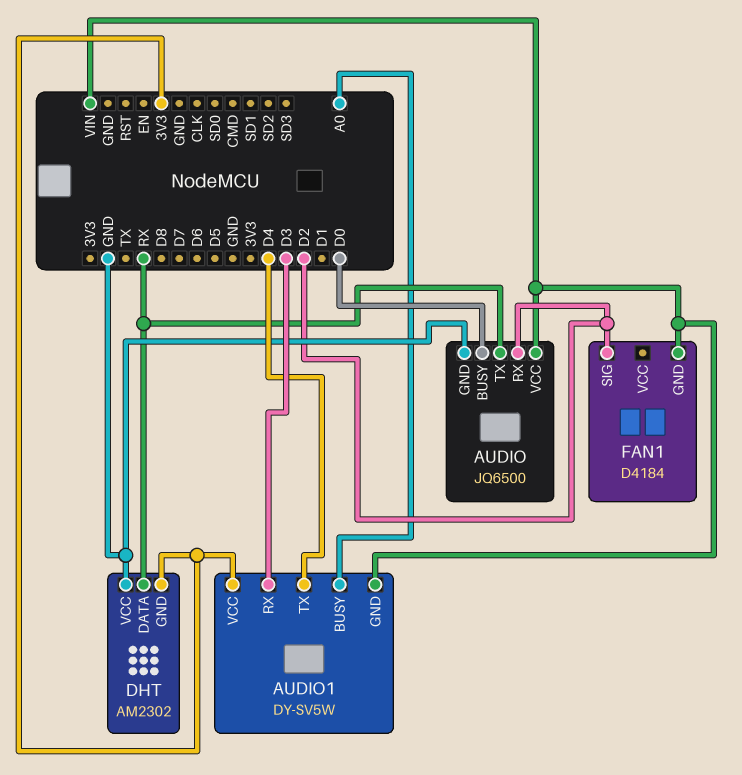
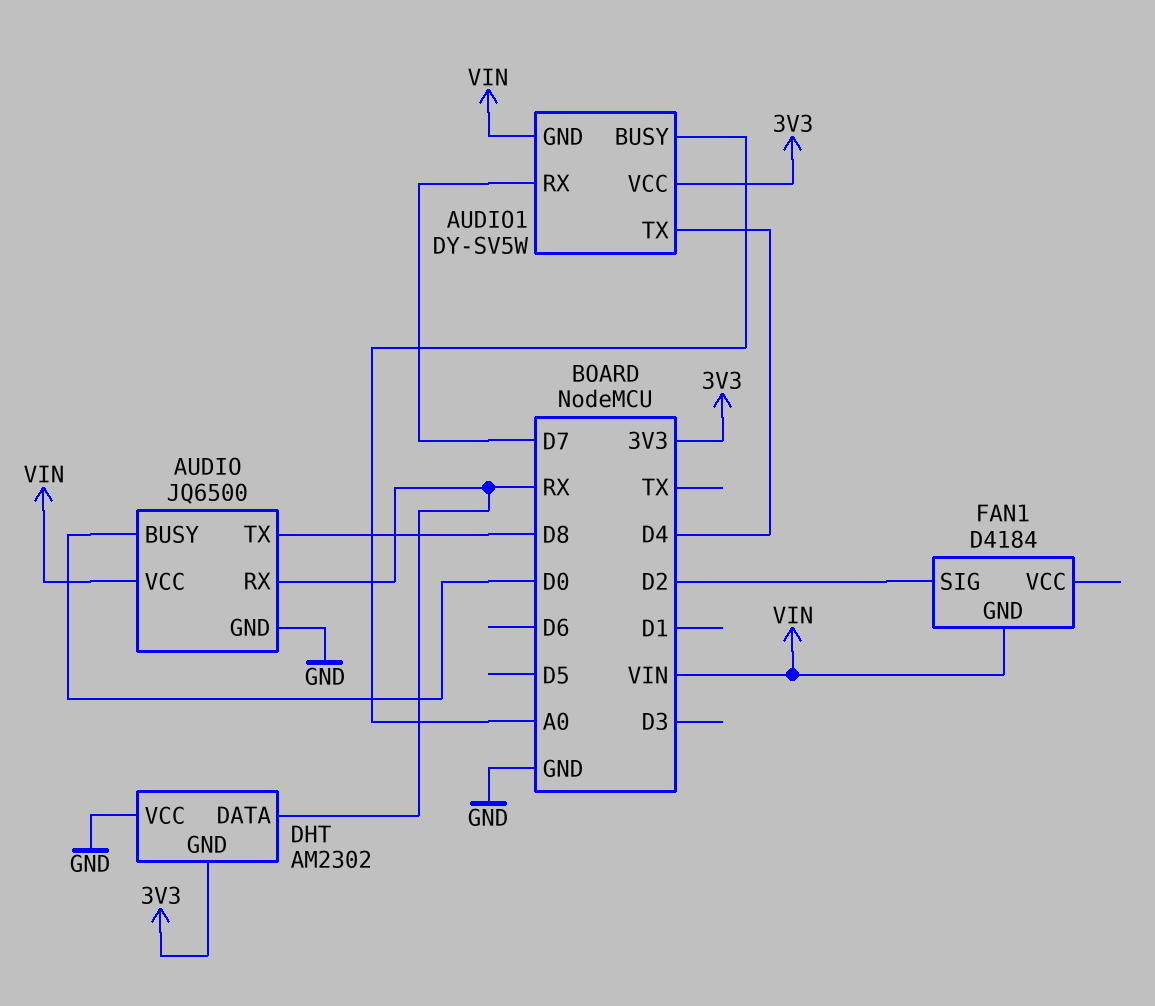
AUDIO pin RX: D2 -> RX
AUDIO pin TX: RX -> D8
AUDIO1 pin RX: D3 -> D7

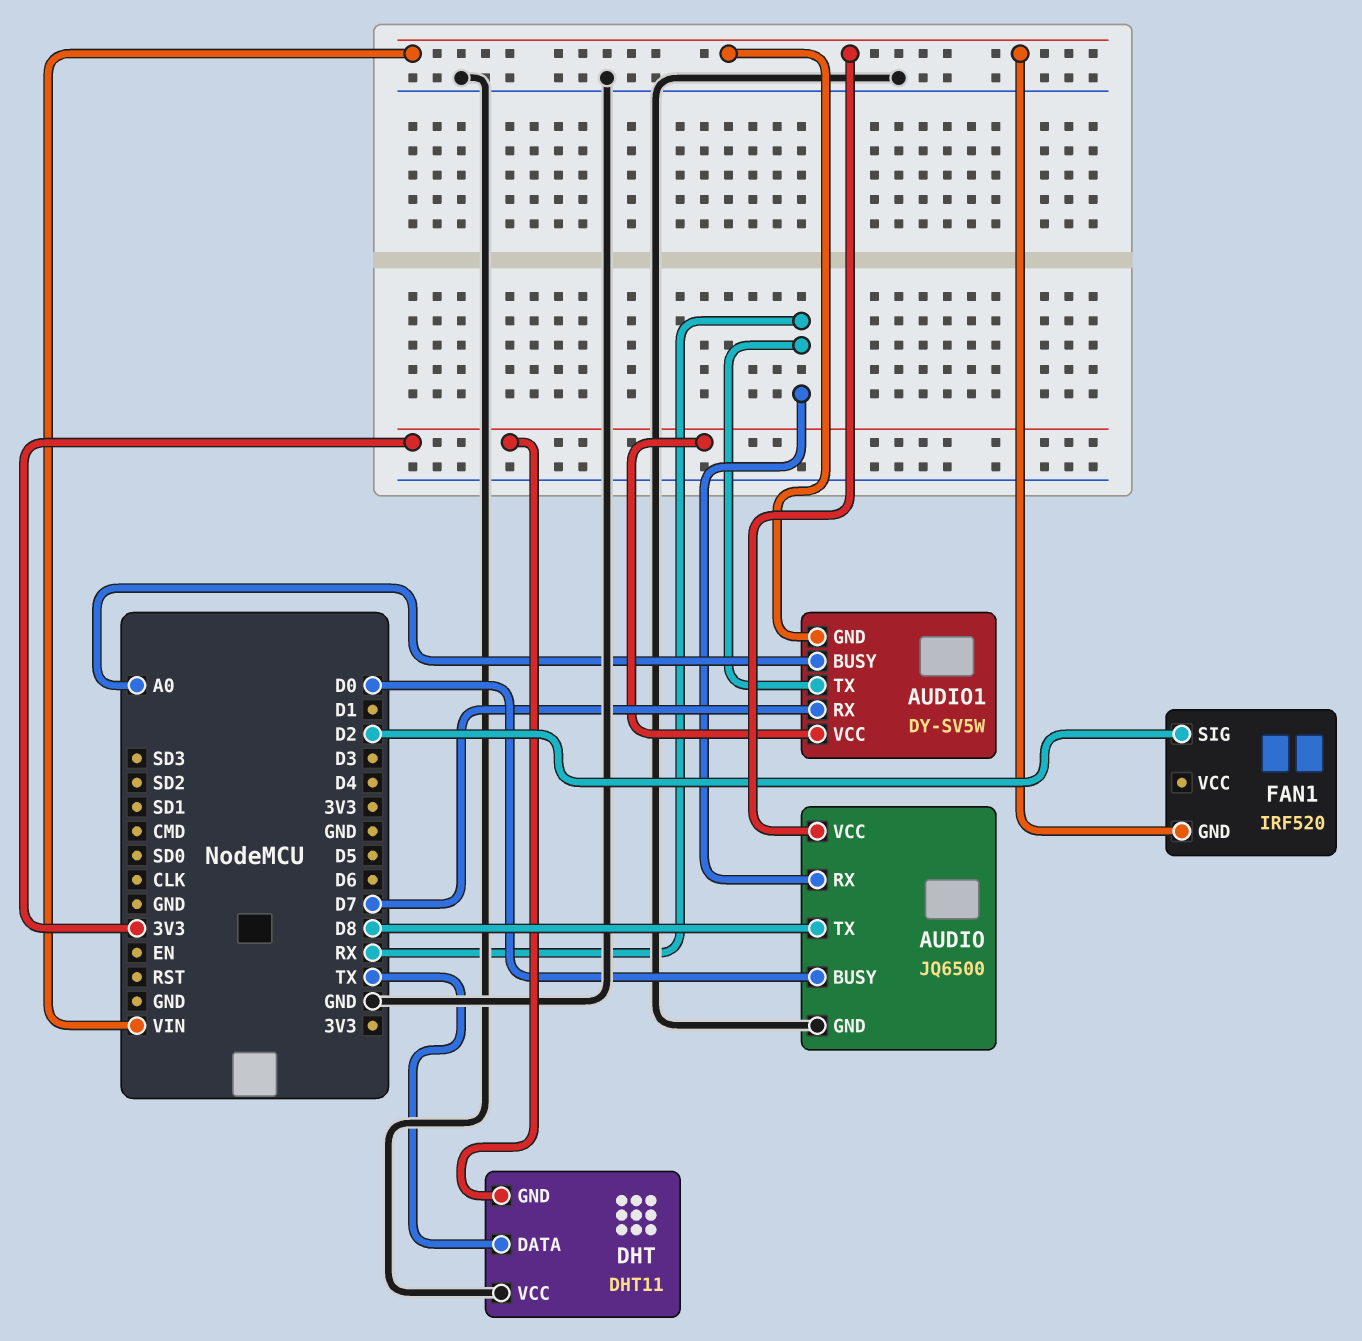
AUDIO1 pin TX: D4 -> RX
DHT: AM2302 -> DHT11
DHT pin DATA: RX -> TX
FAN1: D4184 -> IRF520

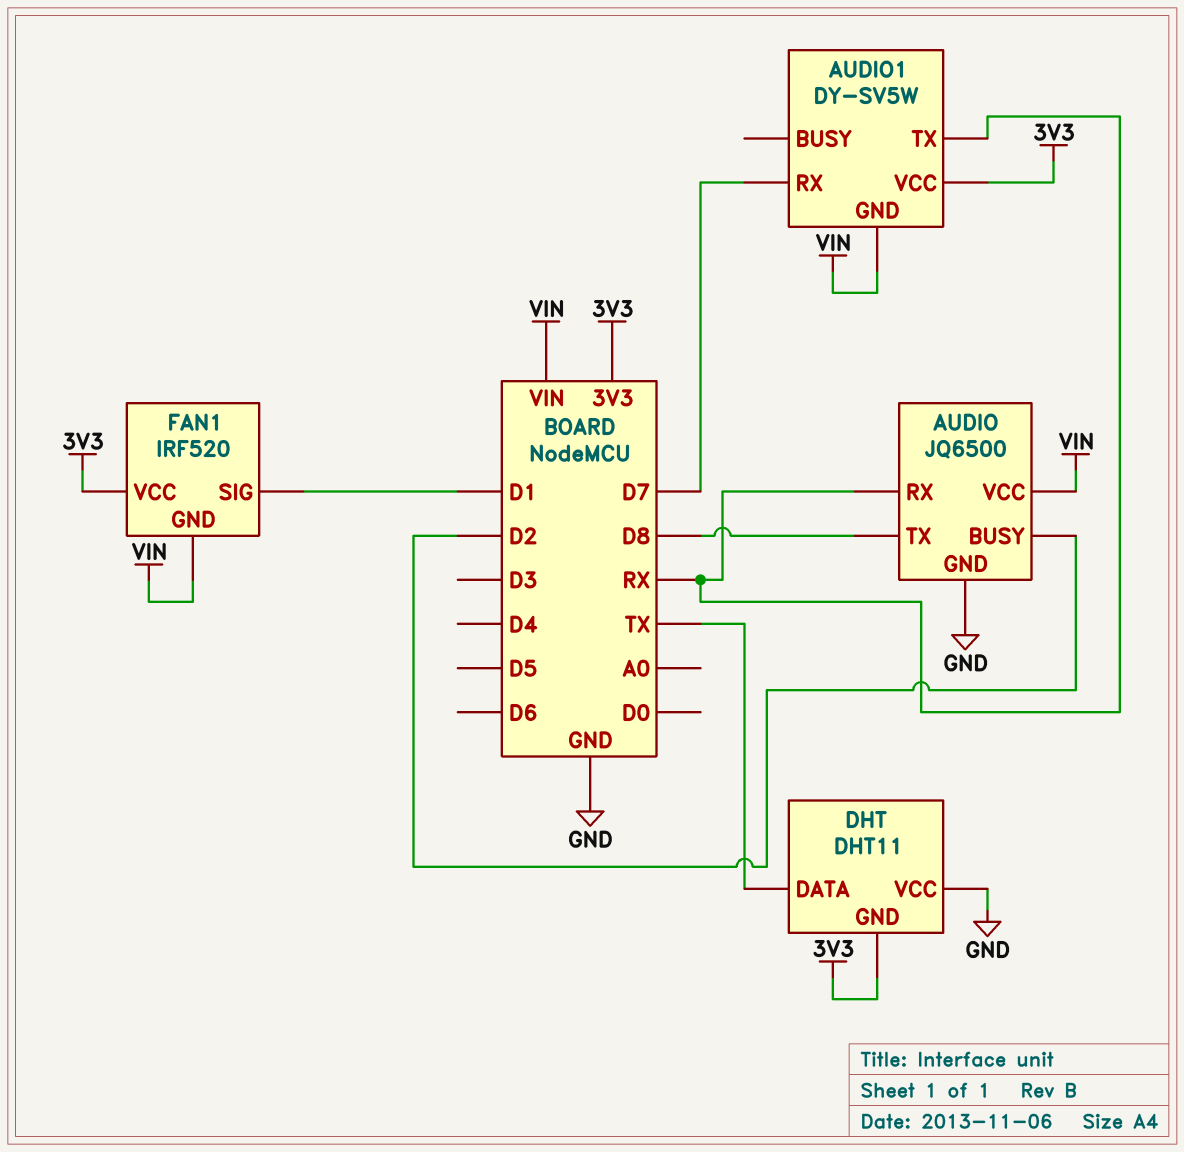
AUDIO pin BUSY: D0 -> D2
AUDIO1 pin BUSY: A0 -> none
FAN1 pin SIG: D2 -> D1
FAN1 pin VCC: none -> 3V3

